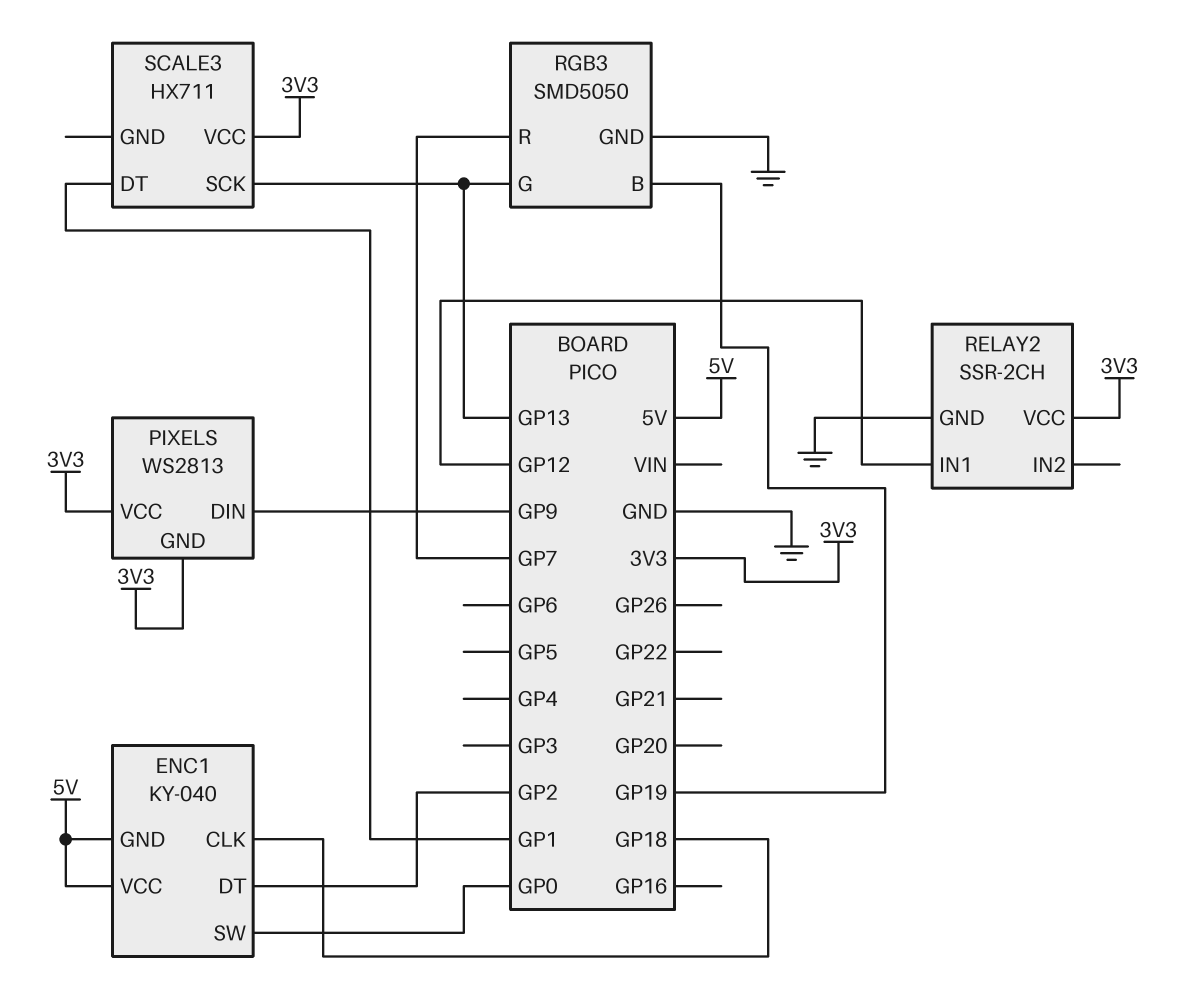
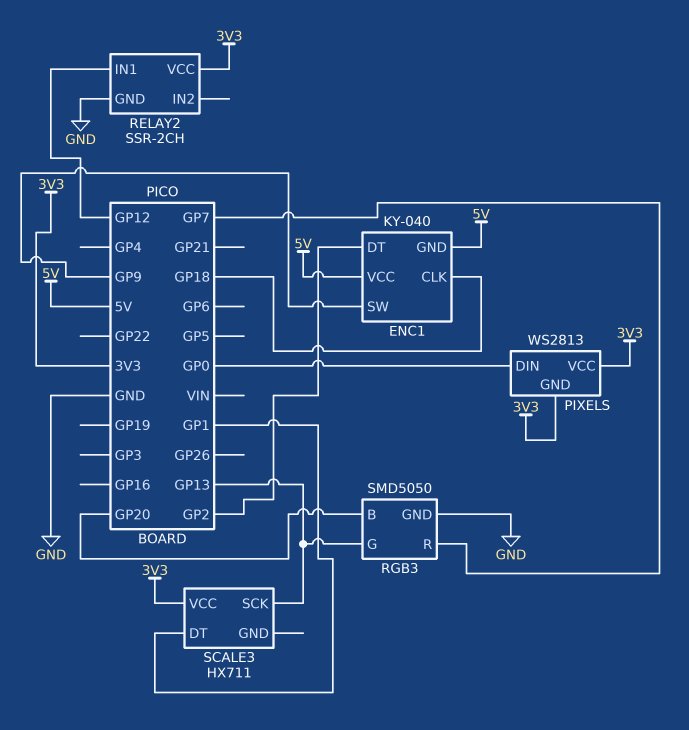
ENC1 pin SW: GP0 -> GP9
PIXELS pin DIN: GP9 -> GP0
RGB3 pin B: GP19 -> GP20

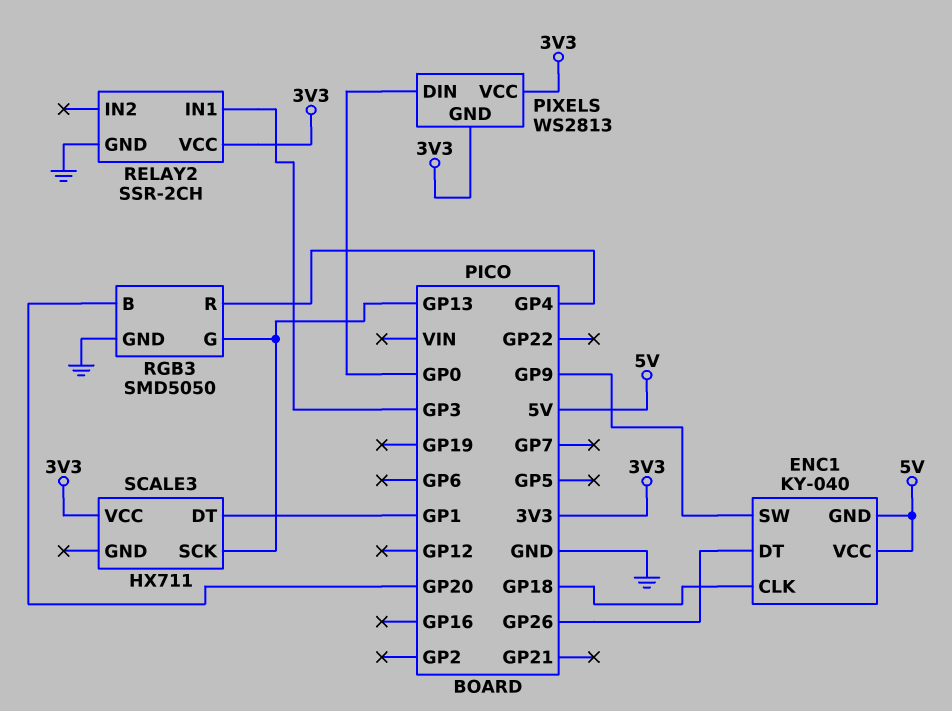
ENC1 pin DT: GP2 -> GP26
RELAY2 pin IN1: GP12 -> GP3
RGB3 pin R: GP7 -> GP4

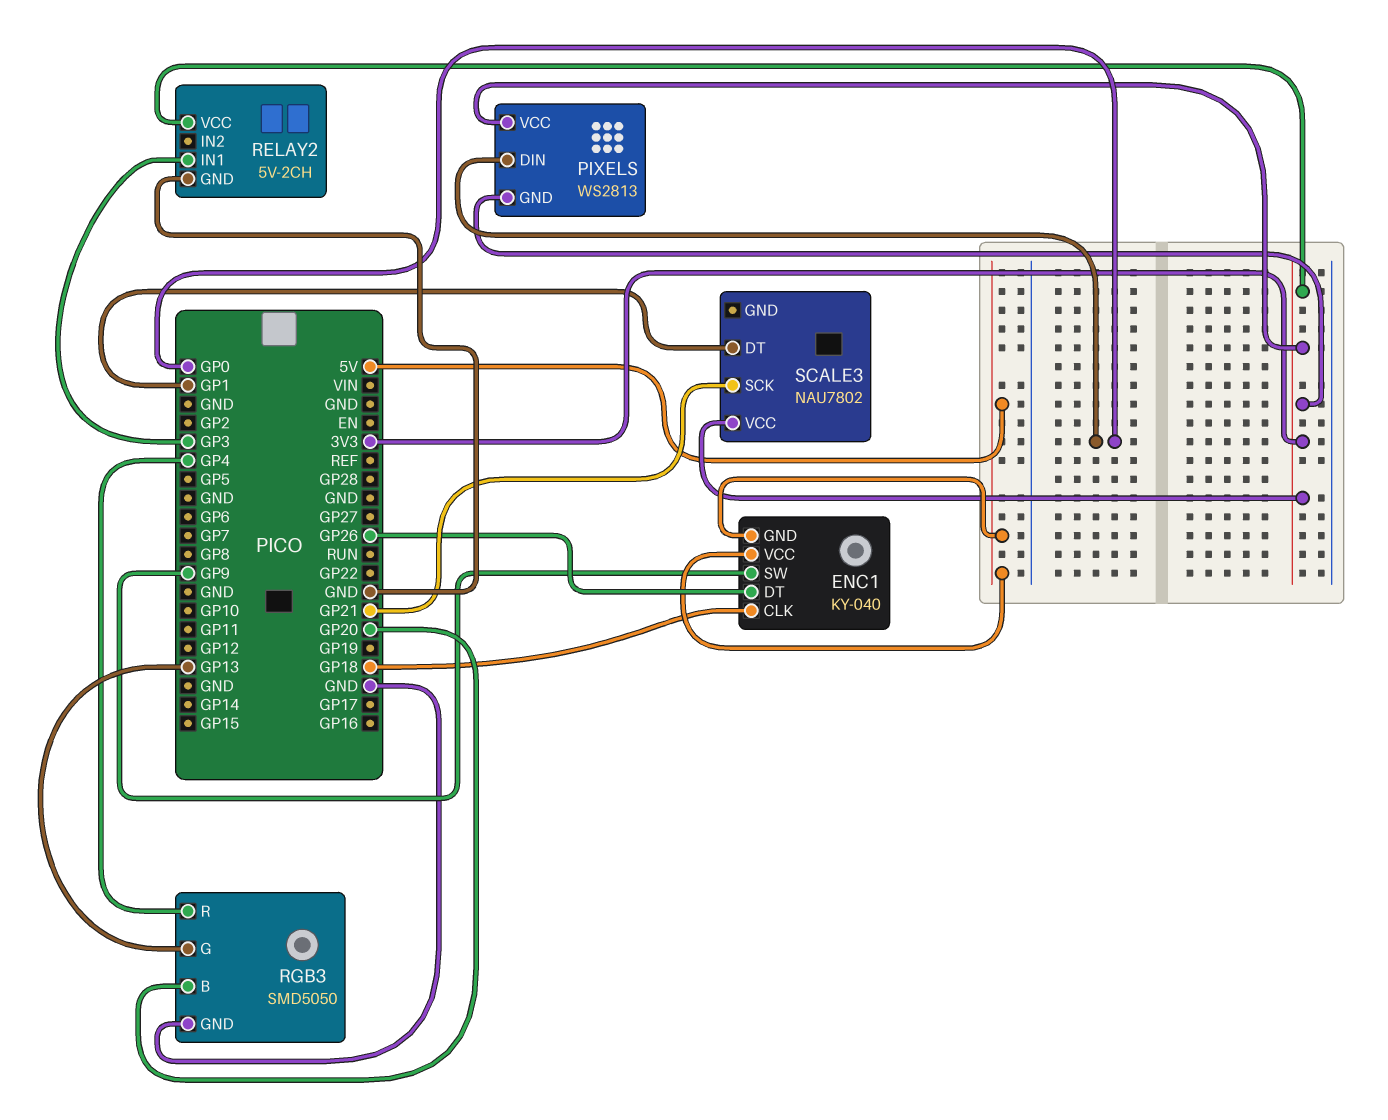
RELAY2: SSR-2CH -> 5V-2CH
SCALE3: HX711 -> NAU7802
SCALE3 pin SCK: GP13 -> GP21

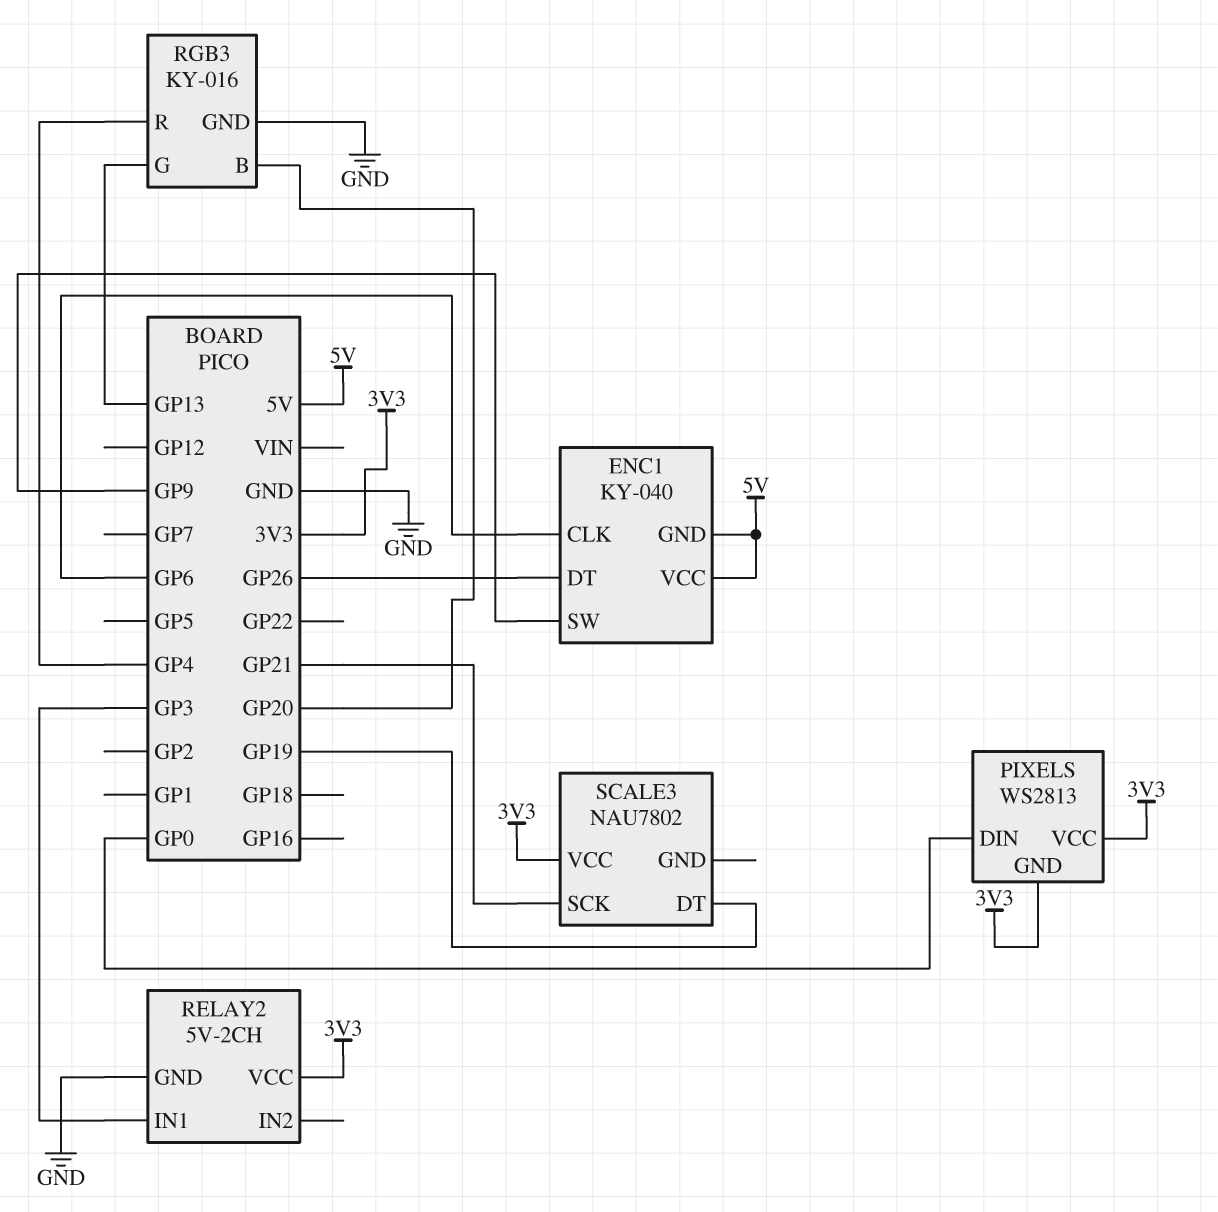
ENC1 pin CLK: GP18 -> GP6
RGB3: SMD5050 -> KY-016
SCALE3 pin DT: GP1 -> GP19

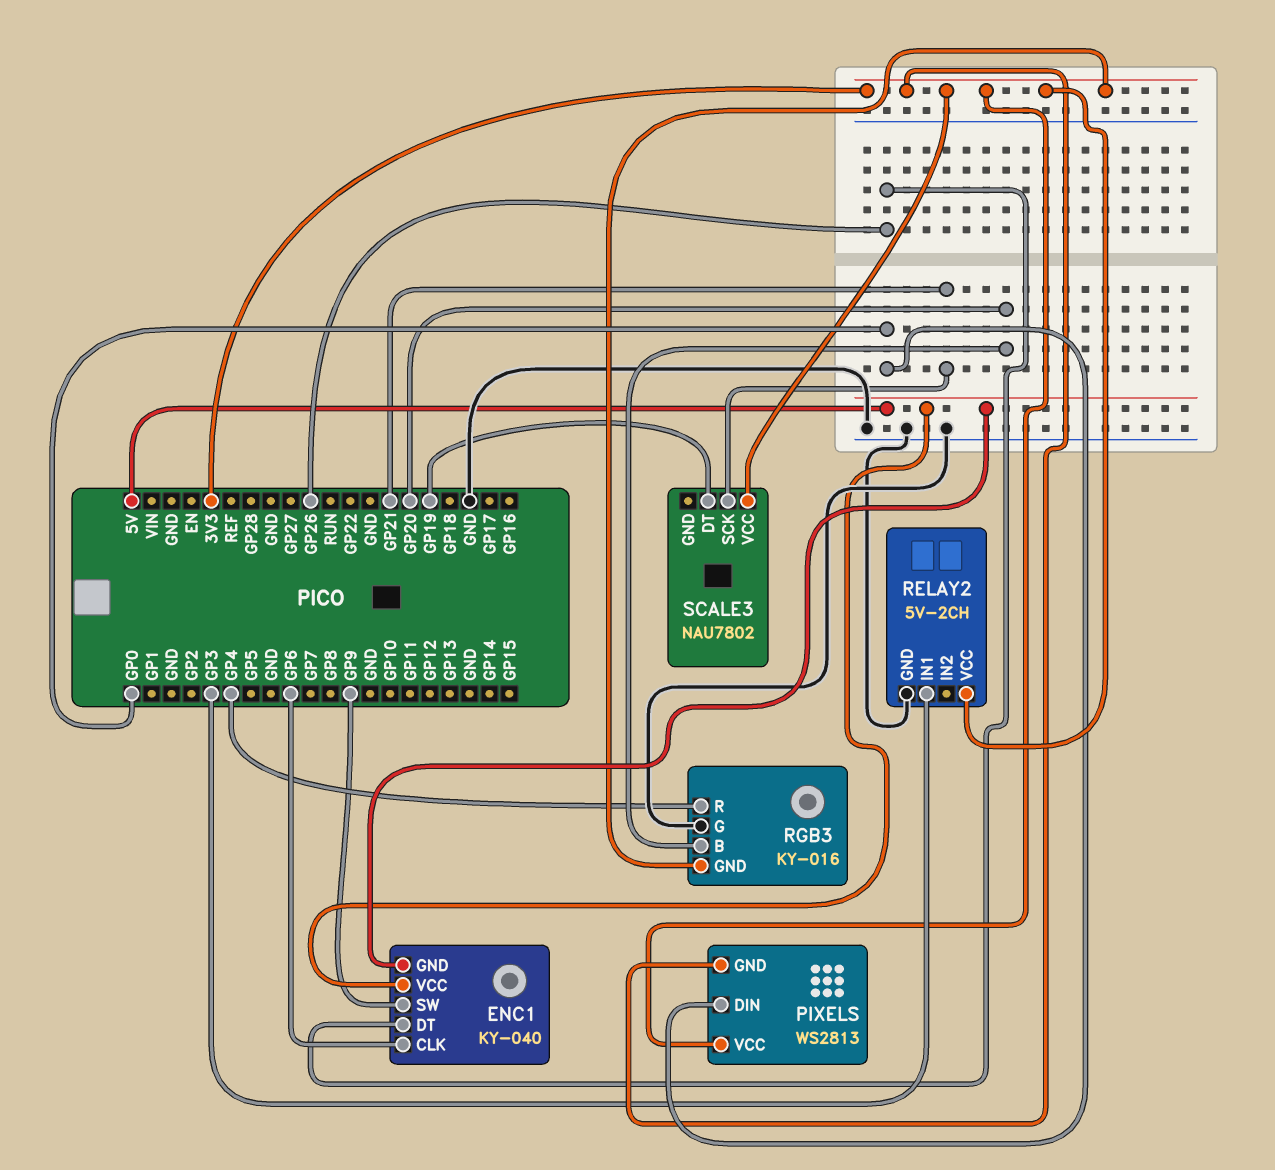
RGB3 pin G: GP13 -> GND
RGB3 pin GND: GND -> 3V3

